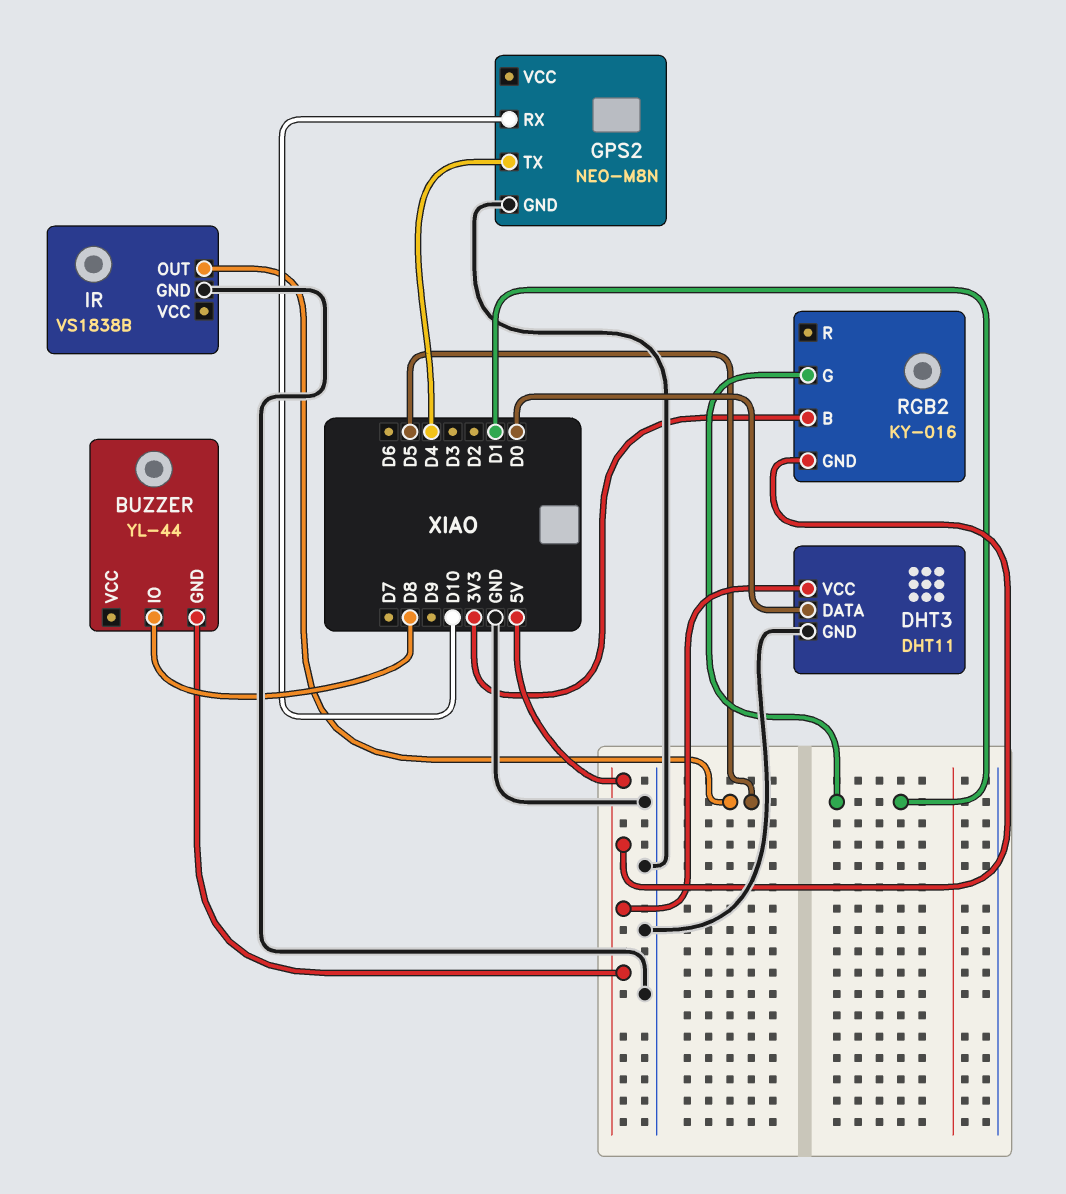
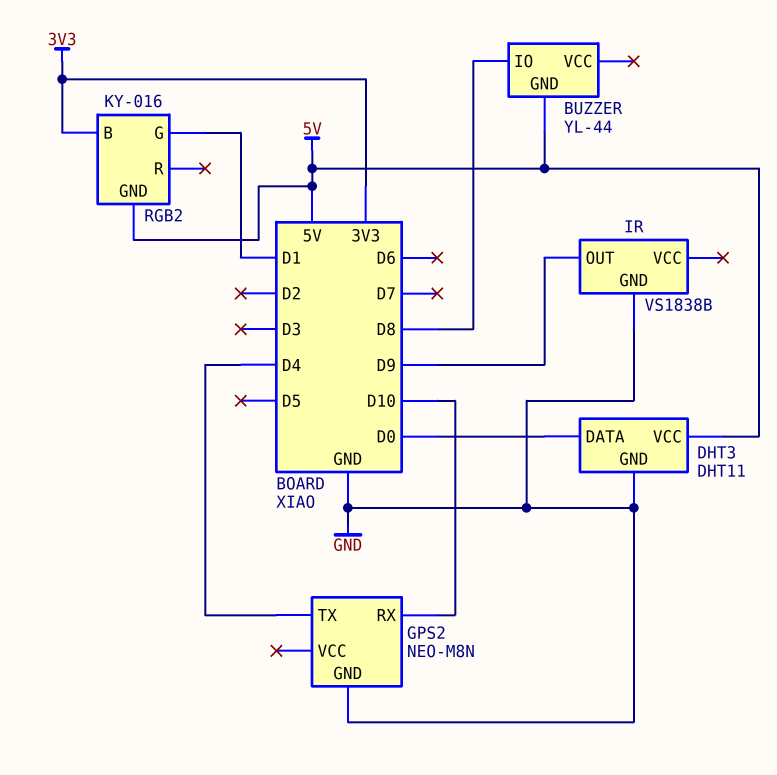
IR pin OUT: D5 -> D9

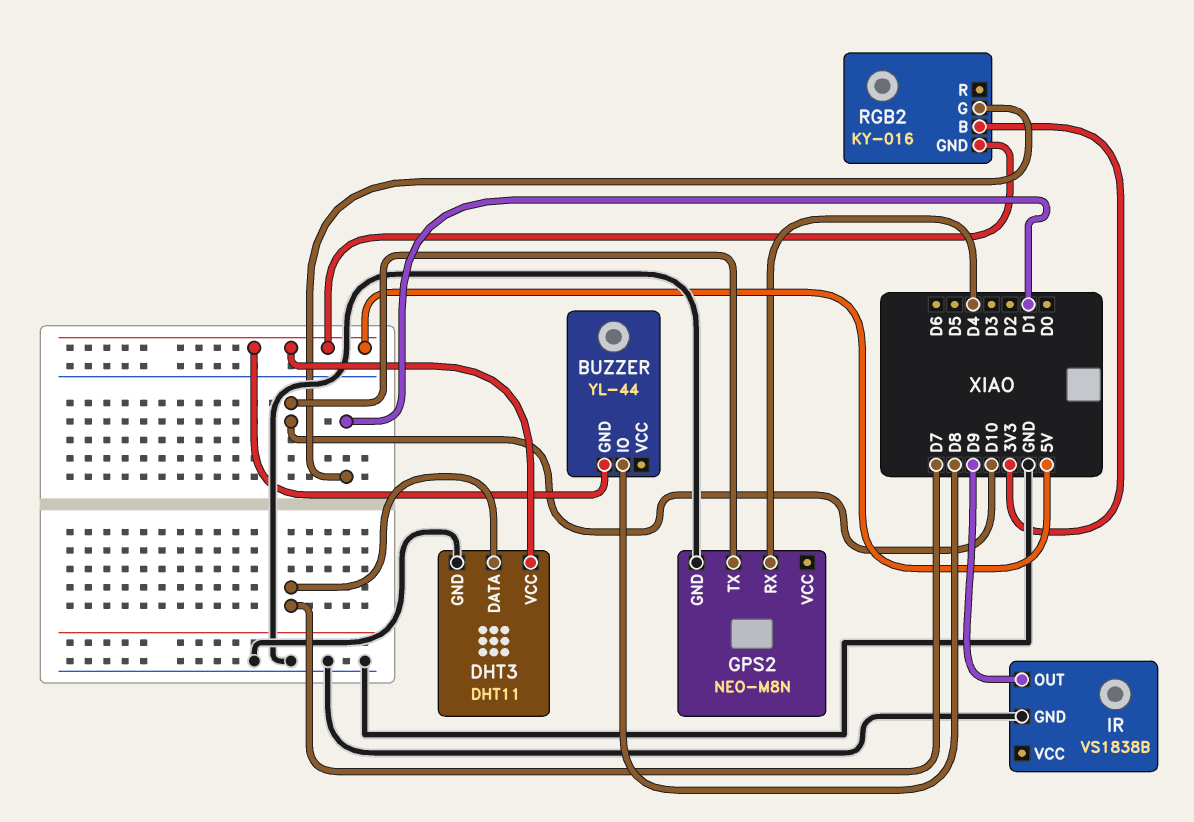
DHT3 pin DATA: D0 -> D7
GPS2 pin RX: D10 -> D4
GPS2 pin TX: D4 -> D10

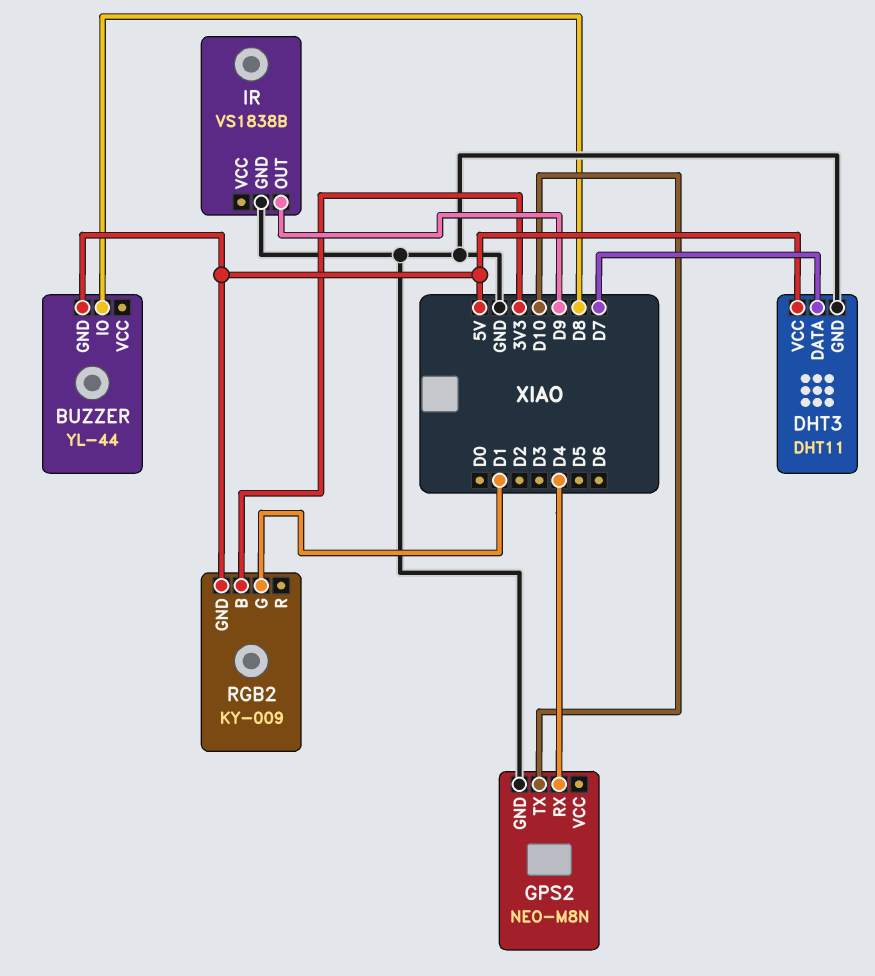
RGB2: KY-016 -> KY-009

